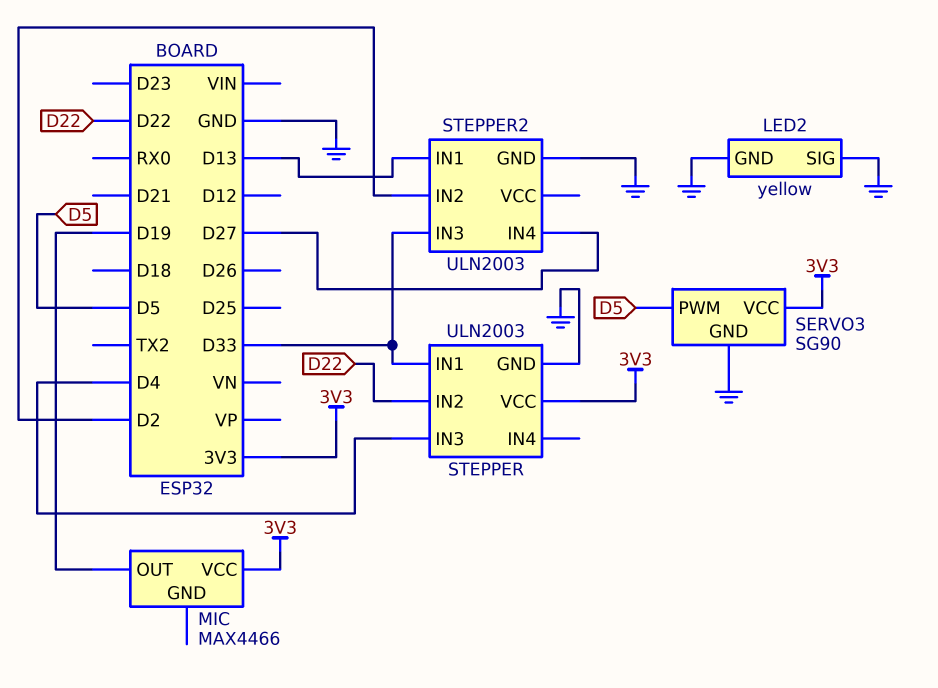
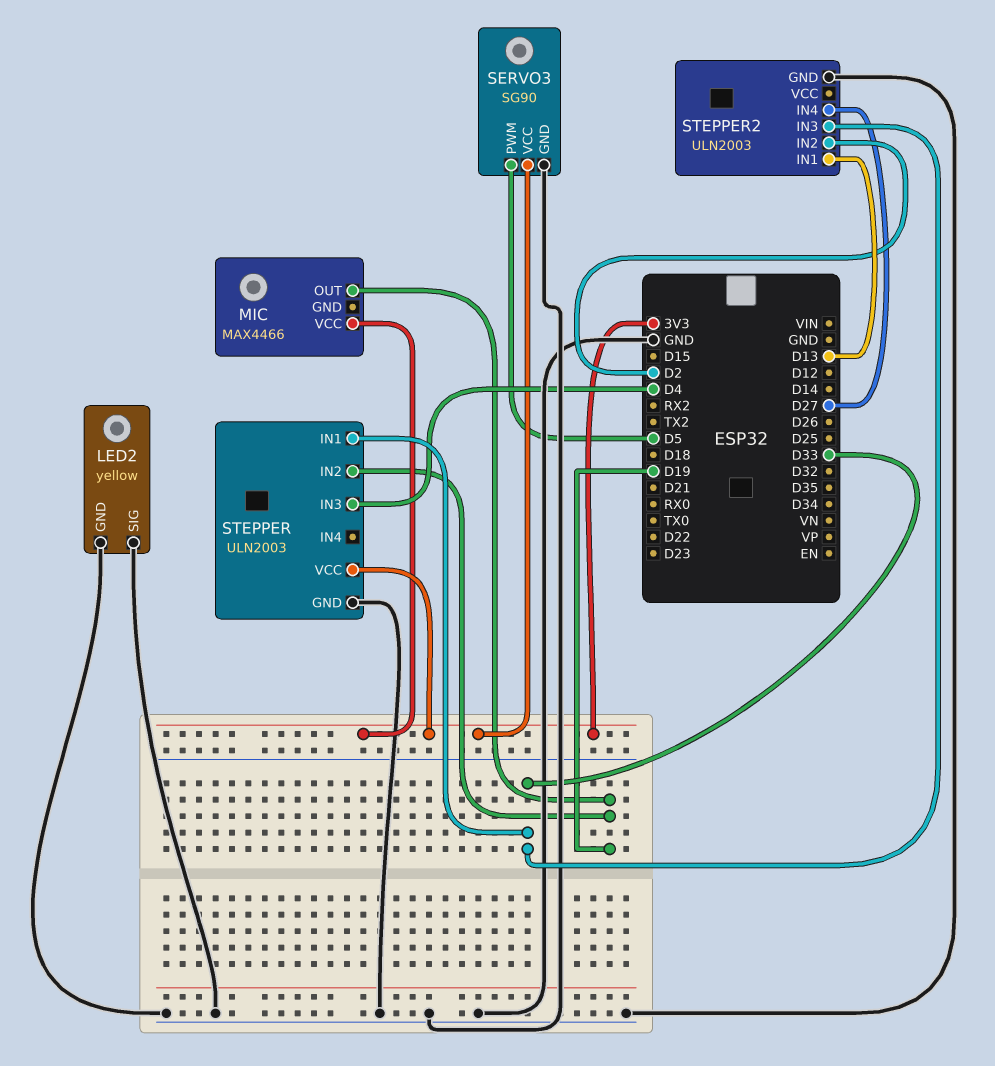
STEPPER pin IN2: D22 -> D19

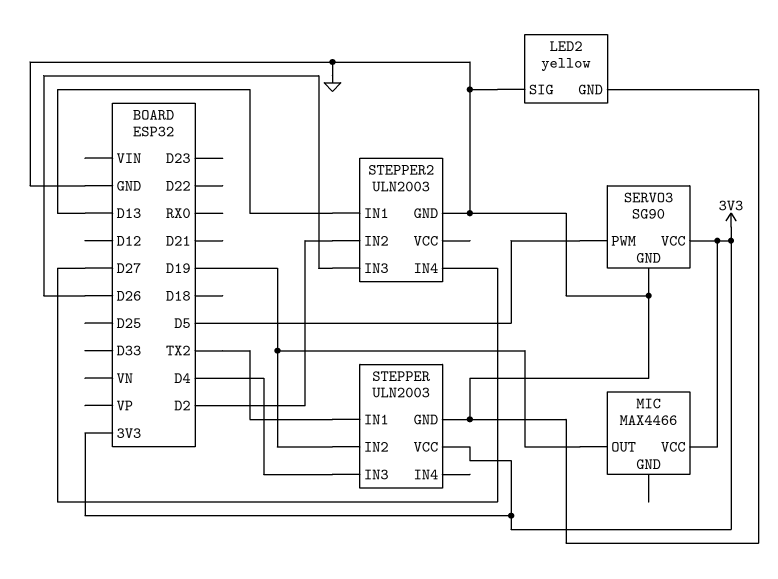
STEPPER pin IN1: D33 -> TX2
STEPPER2 pin IN3: D33 -> D26

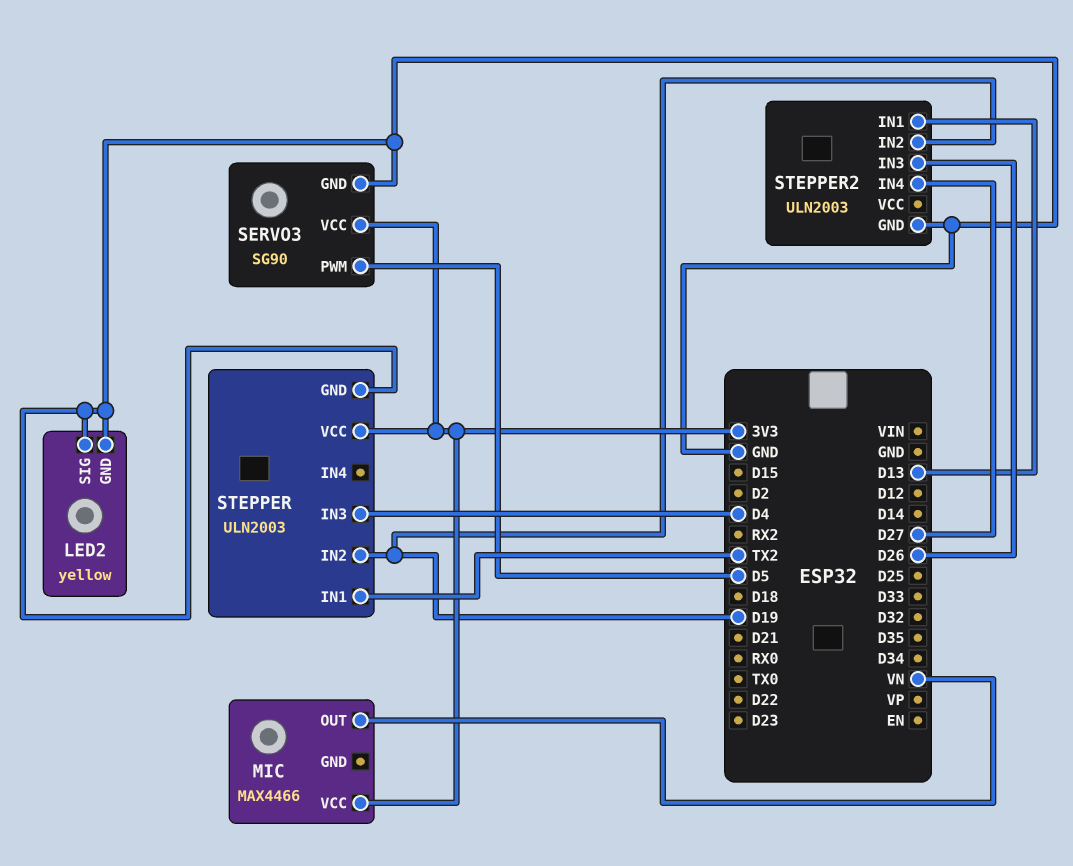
MIC pin OUT: D19 -> VN
STEPPER2 pin IN2: D2 -> D19

